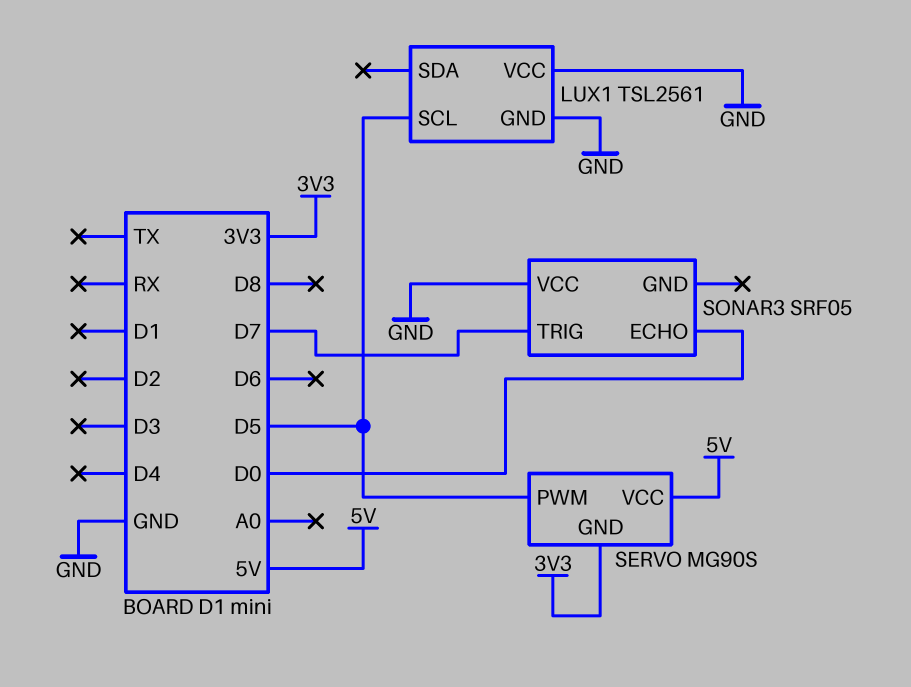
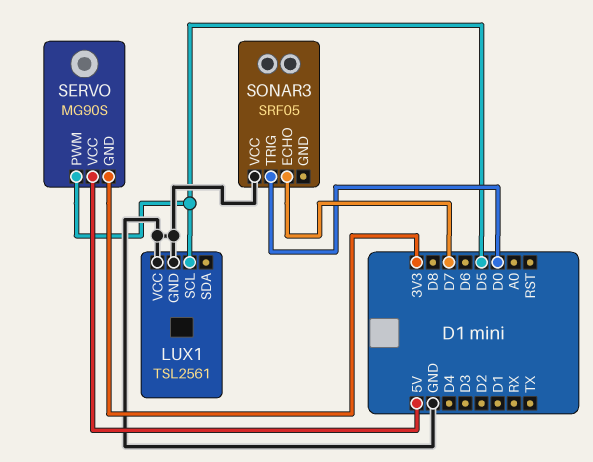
SONAR3 pin ECHO: D0 -> D7
SONAR3 pin TRIG: D7 -> D0

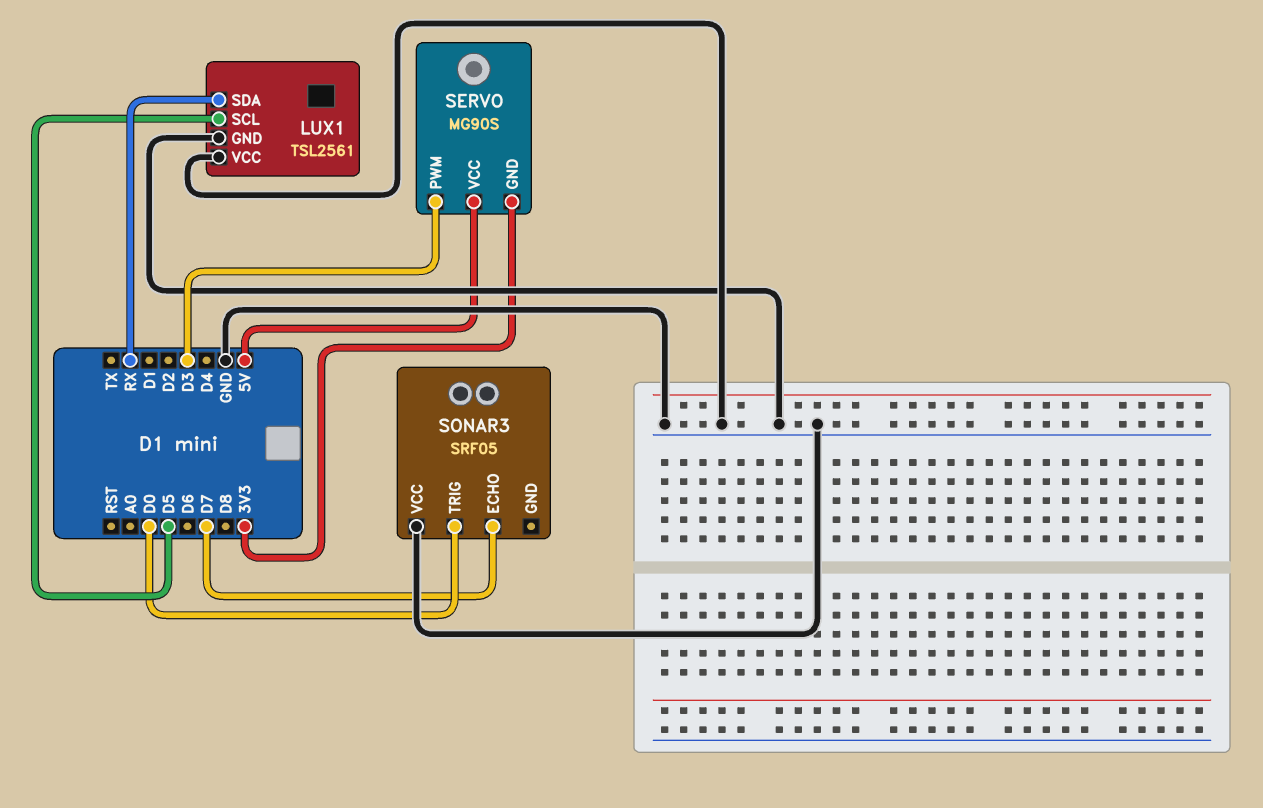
LUX1 pin SDA: none -> RX
SERVO pin PWM: D5 -> D3

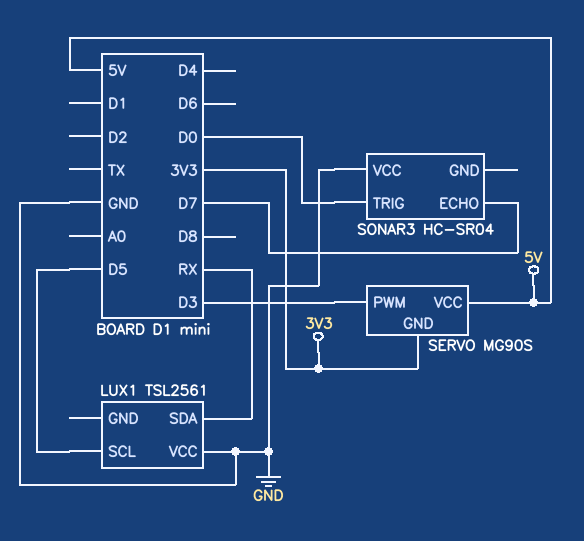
LUX1 pin GND: GND -> none
SONAR3: SRF05 -> HC-SR04

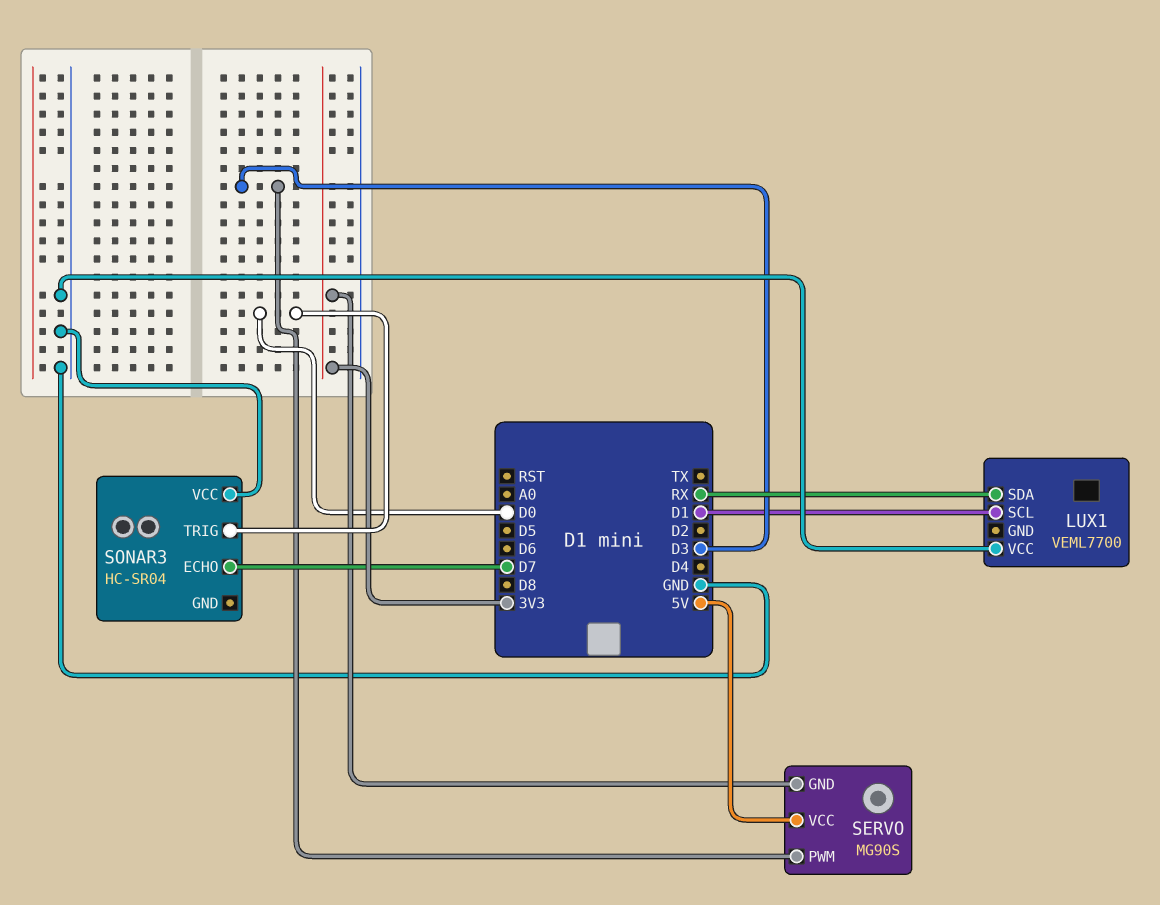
LUX1: TSL2561 -> VEML7700
LUX1 pin SCL: D5 -> D1

